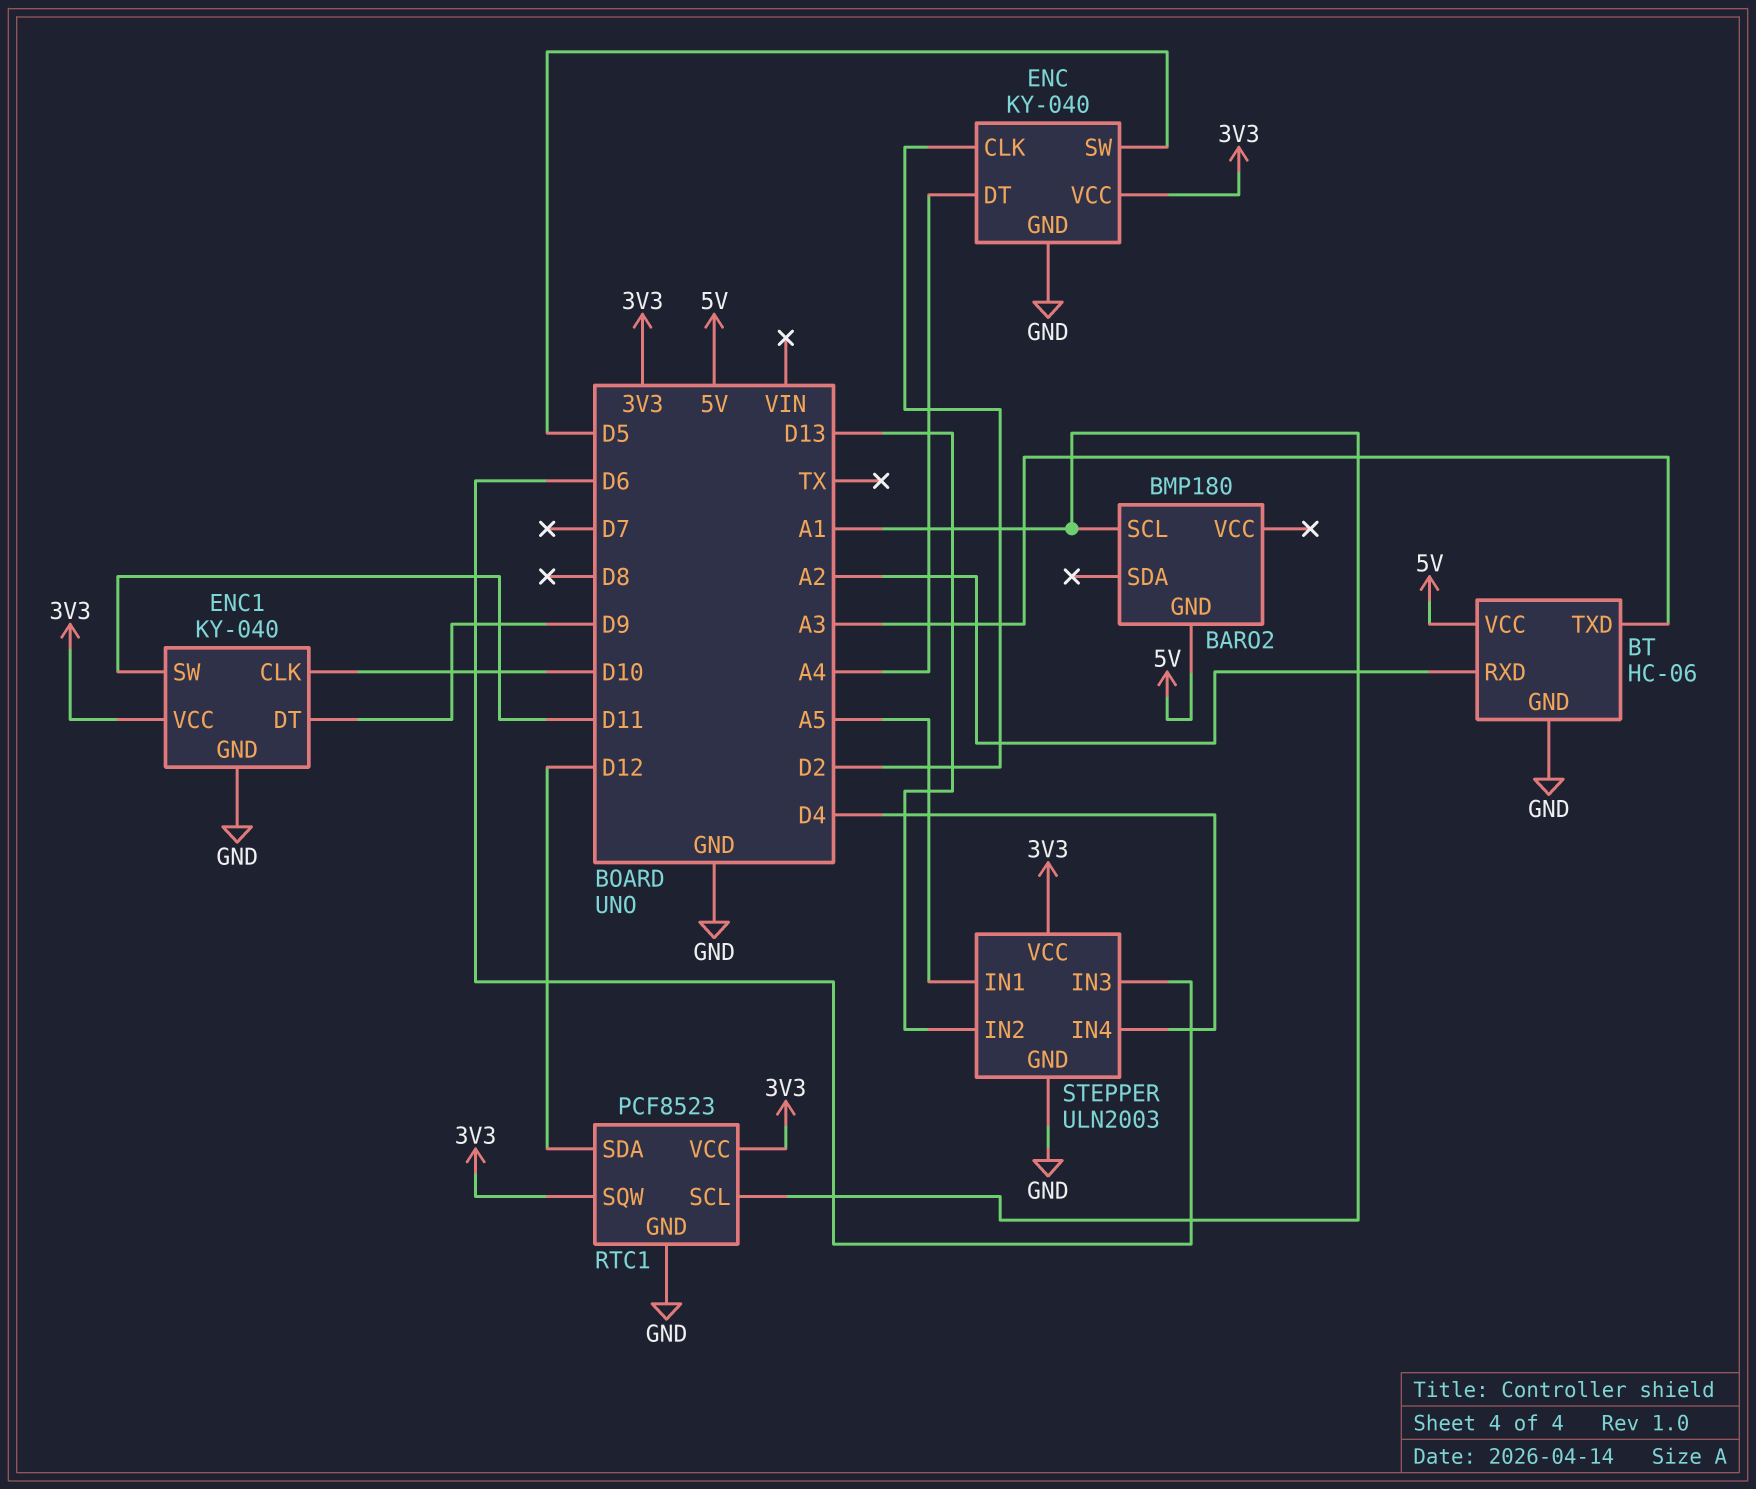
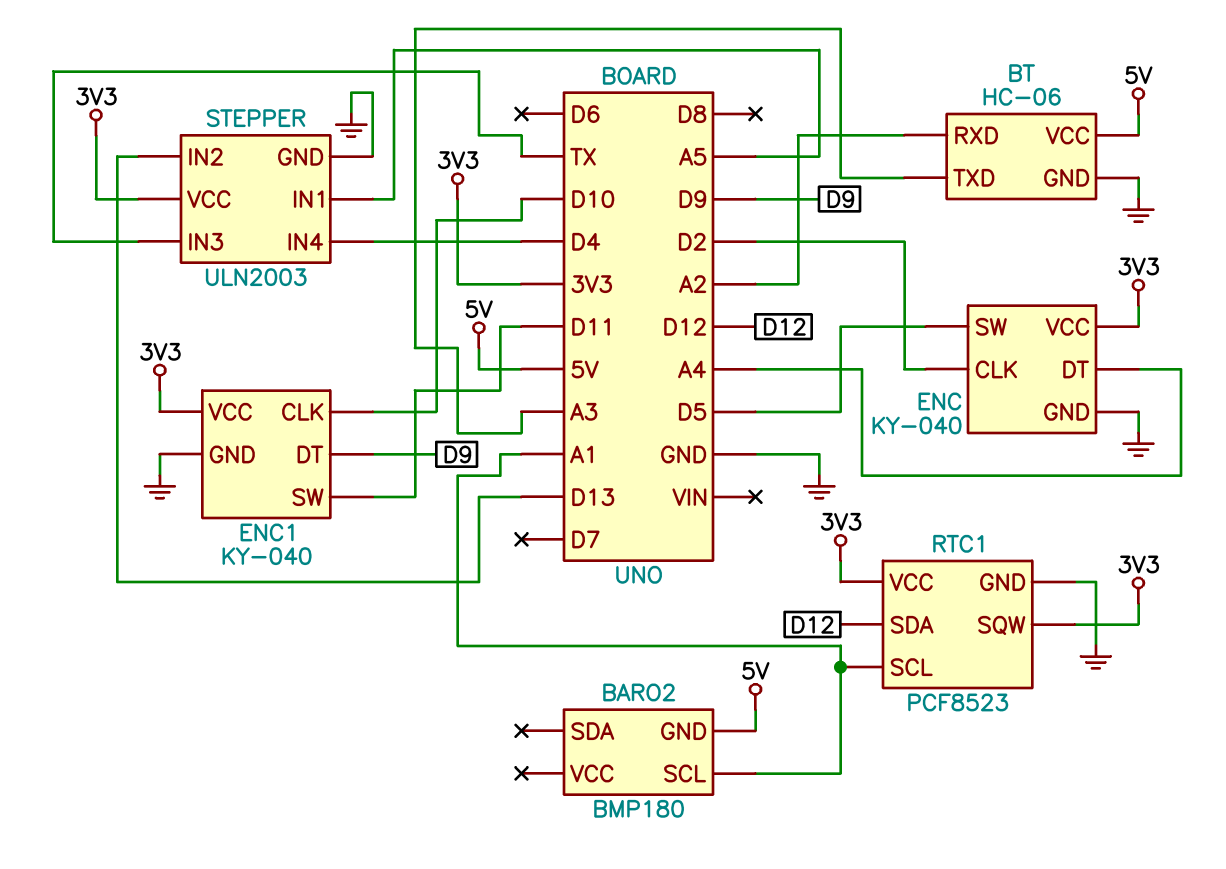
STEPPER pin IN3: D6 -> TX

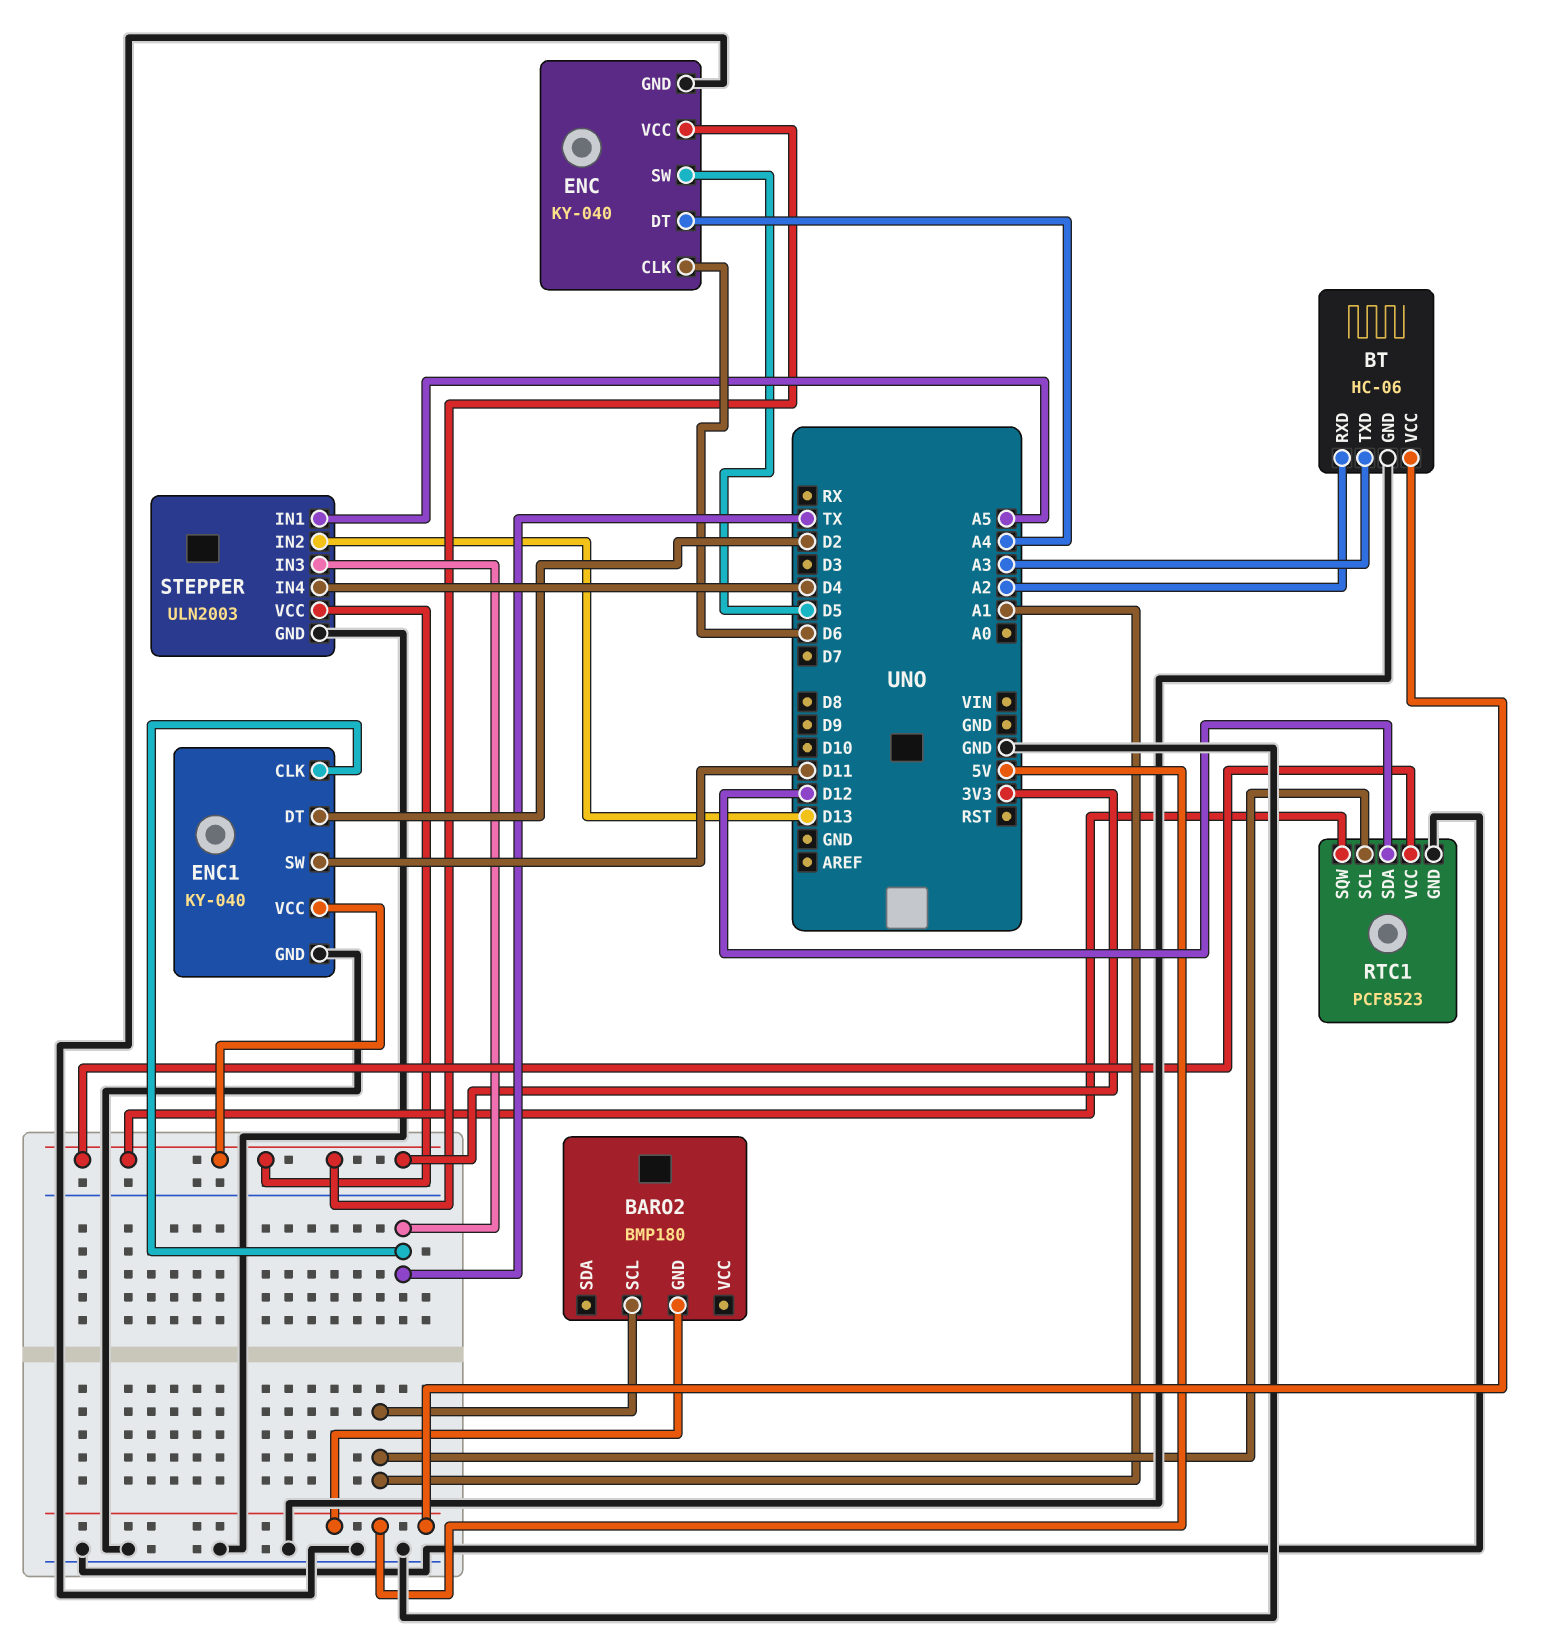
ENC pin CLK: D2 -> D6
ENC1 pin CLK: D10 -> TX
ENC1 pin DT: D9 -> D2

